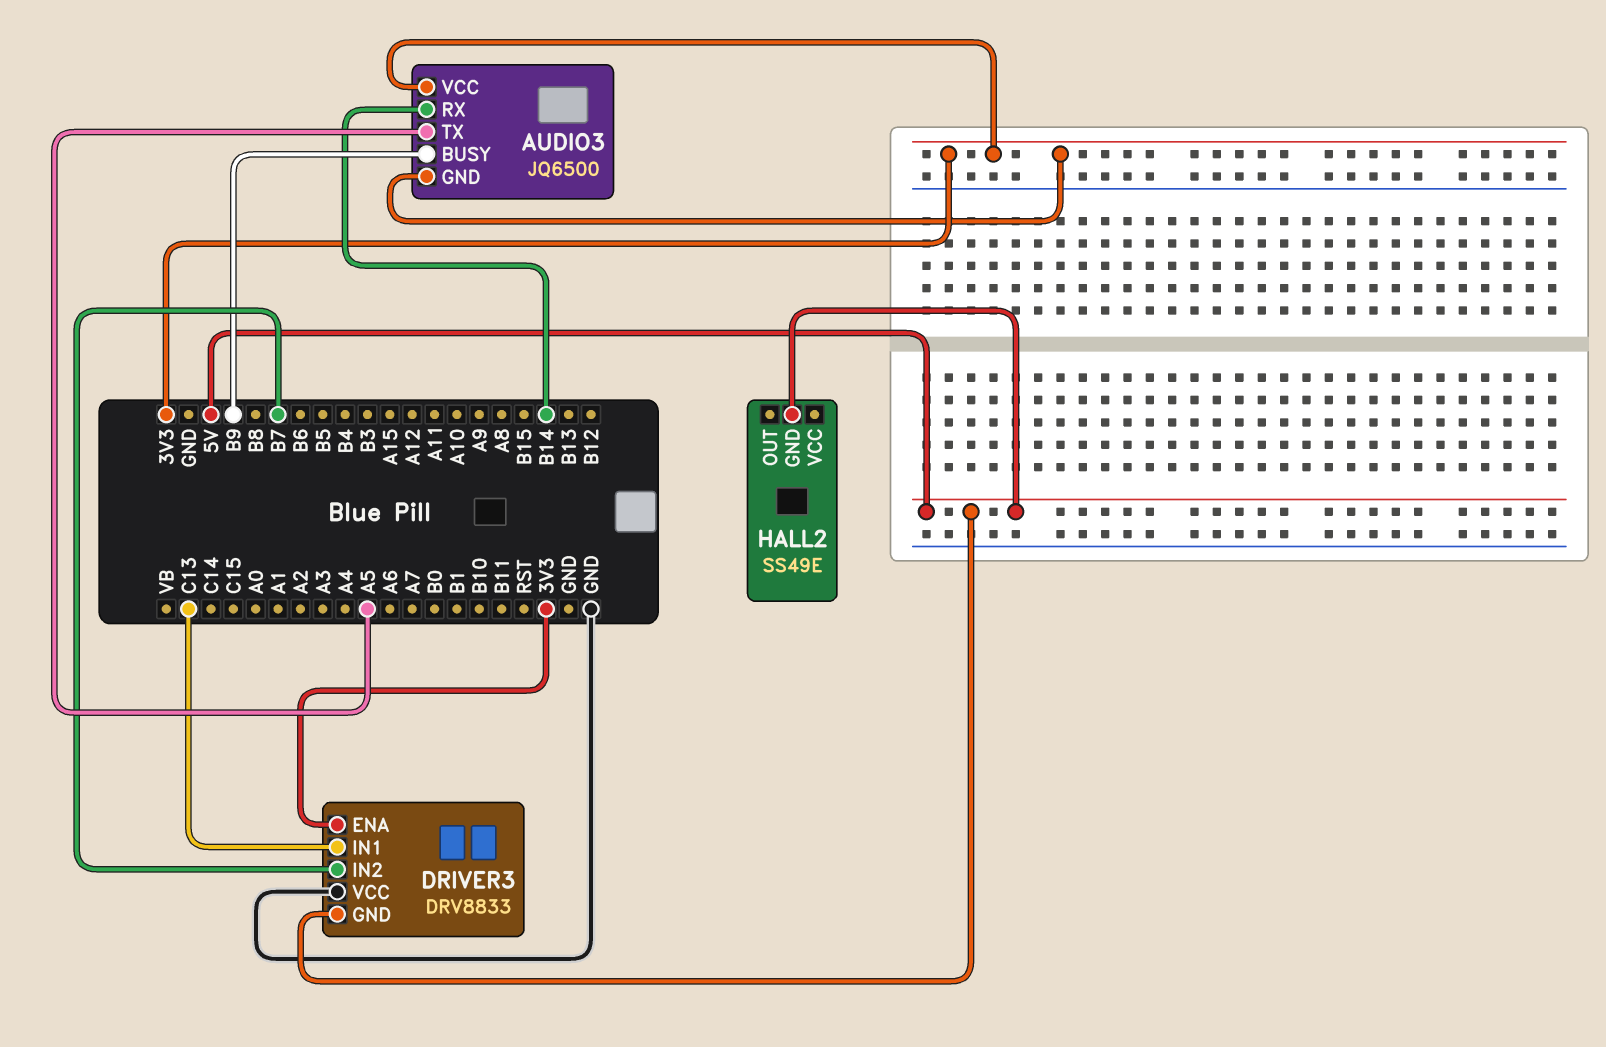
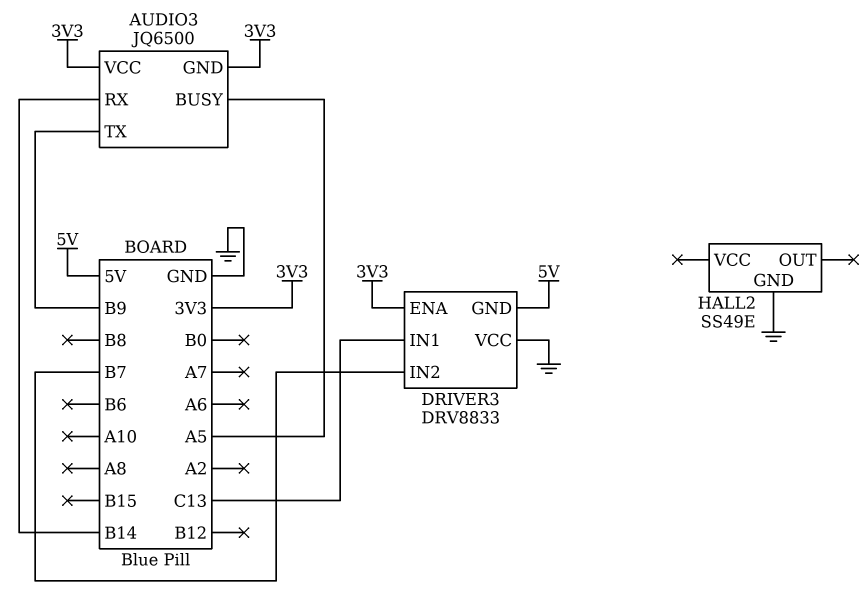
AUDIO3 pin BUSY: B9 -> A5
AUDIO3 pin TX: A5 -> B9
HALL2 pin GND: 5V -> GND

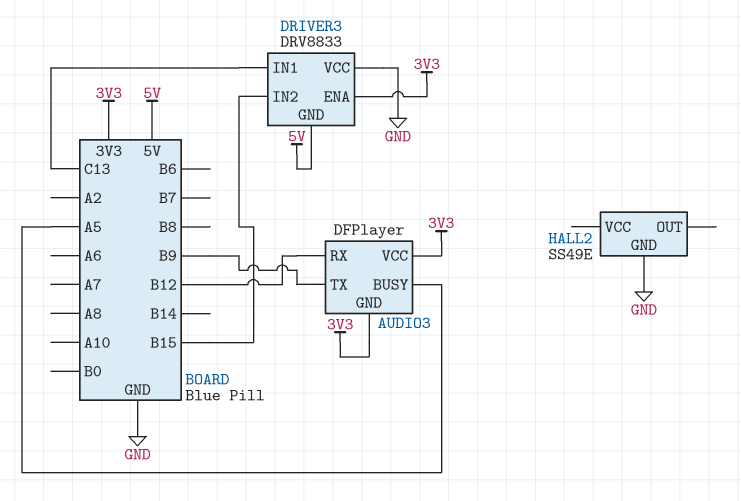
AUDIO3: JQ6500 -> DFPlayer
AUDIO3 pin RX: B14 -> B12
DRIVER3 pin IN2: B7 -> B15

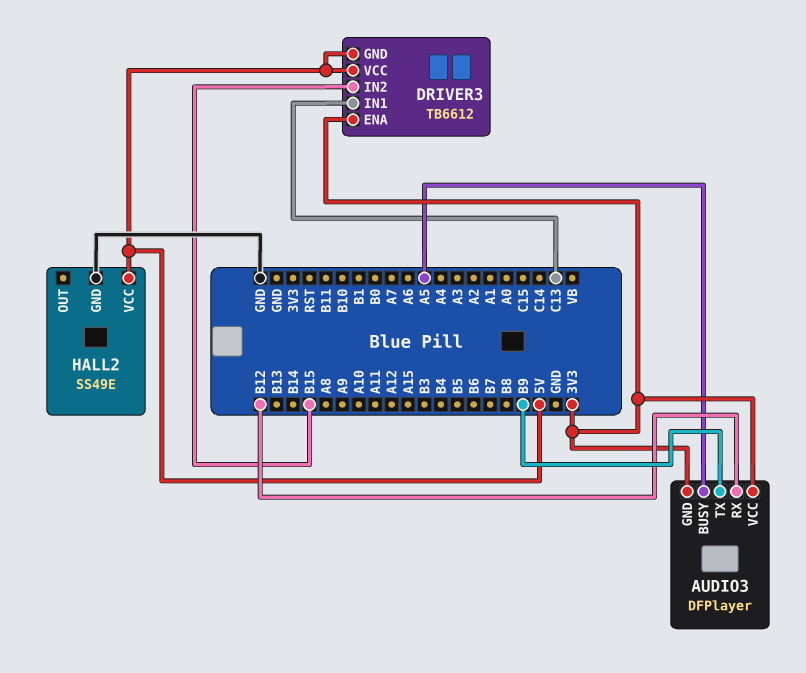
DRIVER3: DRV8833 -> TB6612
DRIVER3 pin VCC: GND -> 5V
HALL2 pin VCC: none -> 5V

